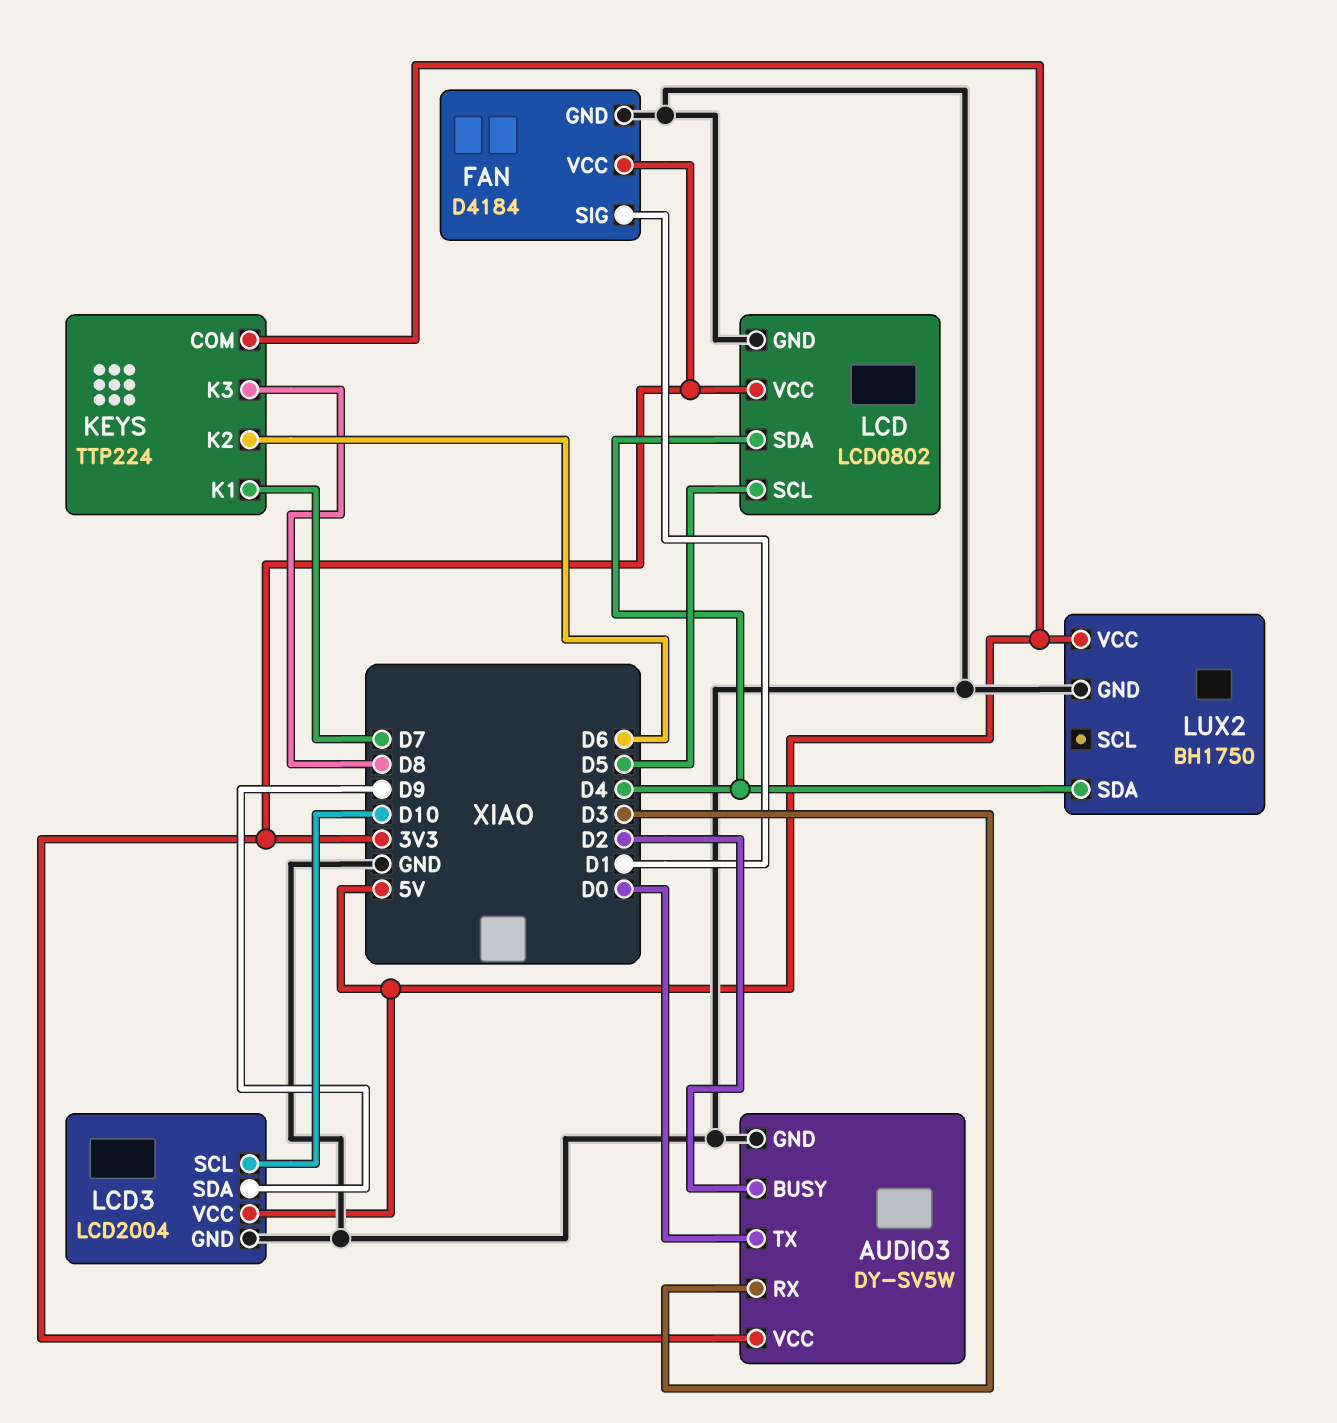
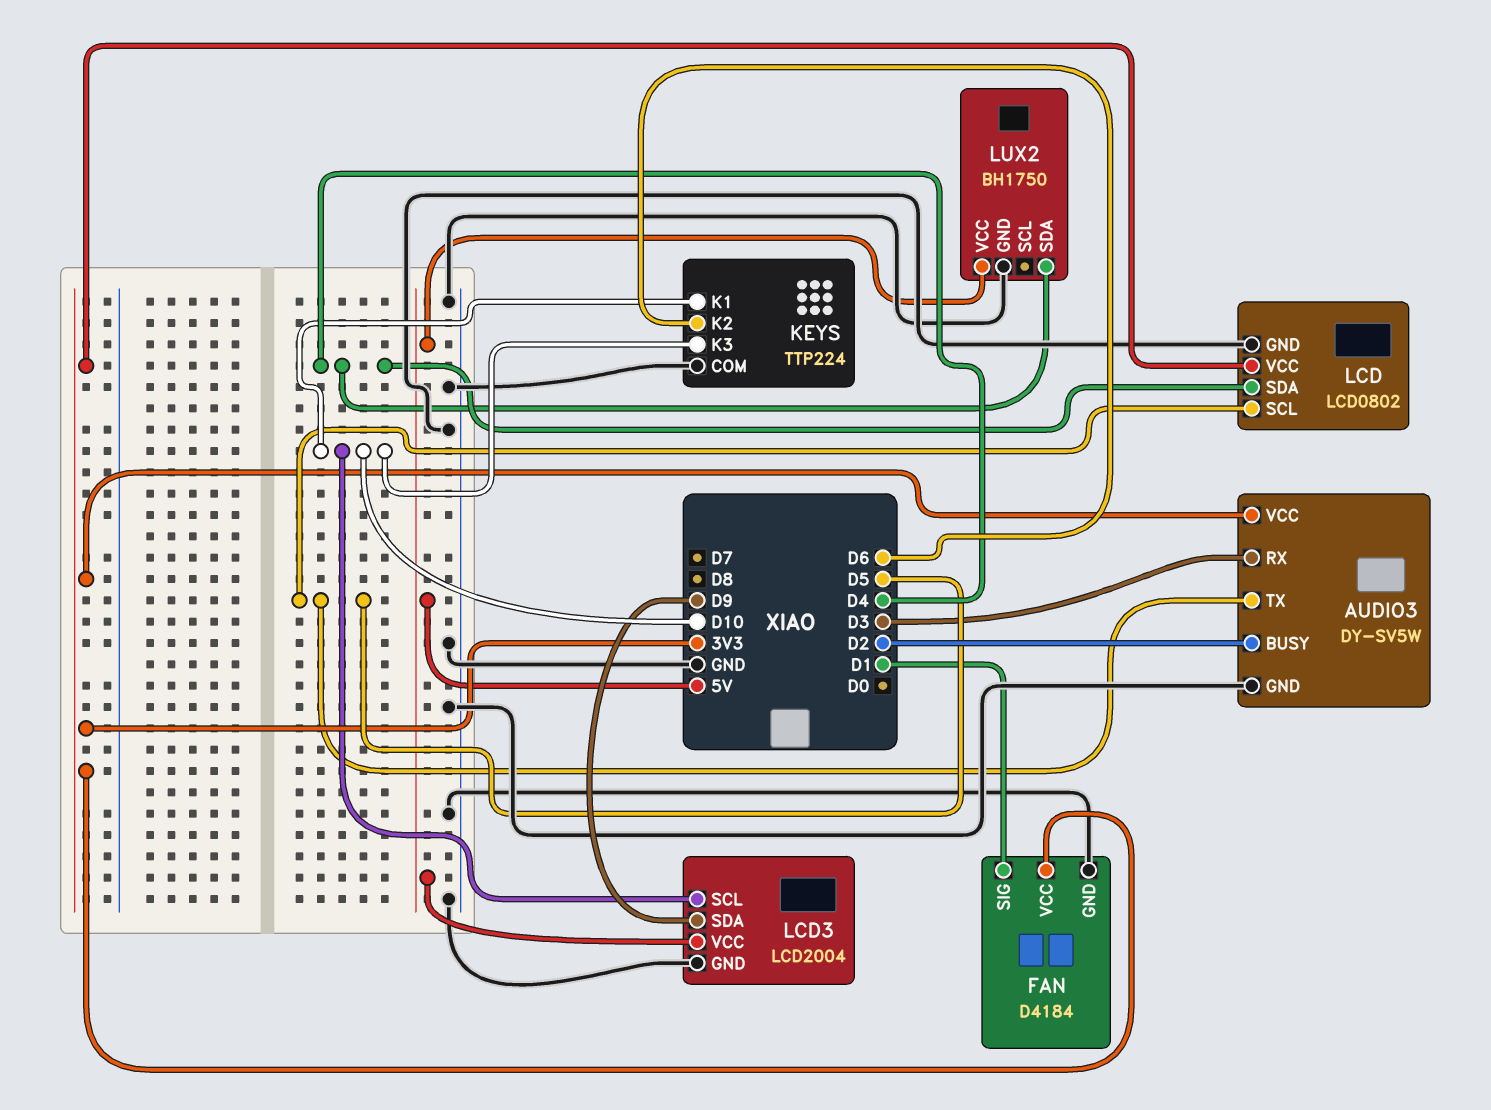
AUDIO3 pin TX: D0 -> D5
KEYS pin COM: 5V -> GND
KEYS pin K1: D7 -> D10
KEYS pin K3: D8 -> D10

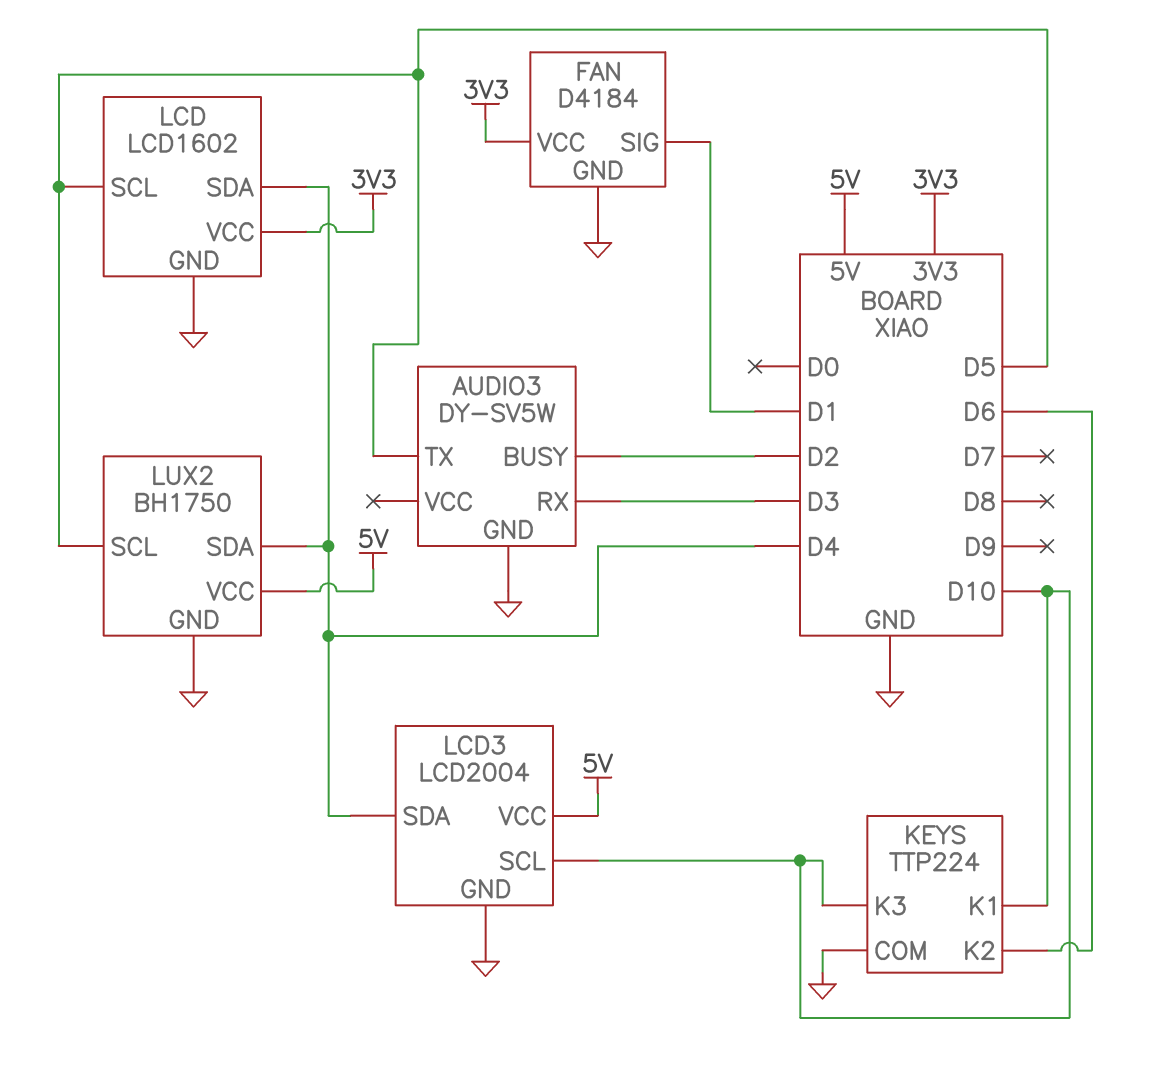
AUDIO3 pin VCC: 3V3 -> none
LCD: LCD0802 -> LCD1602
LCD3 pin SDA: D9 -> D4
LUX2 pin SCL: none -> D5

